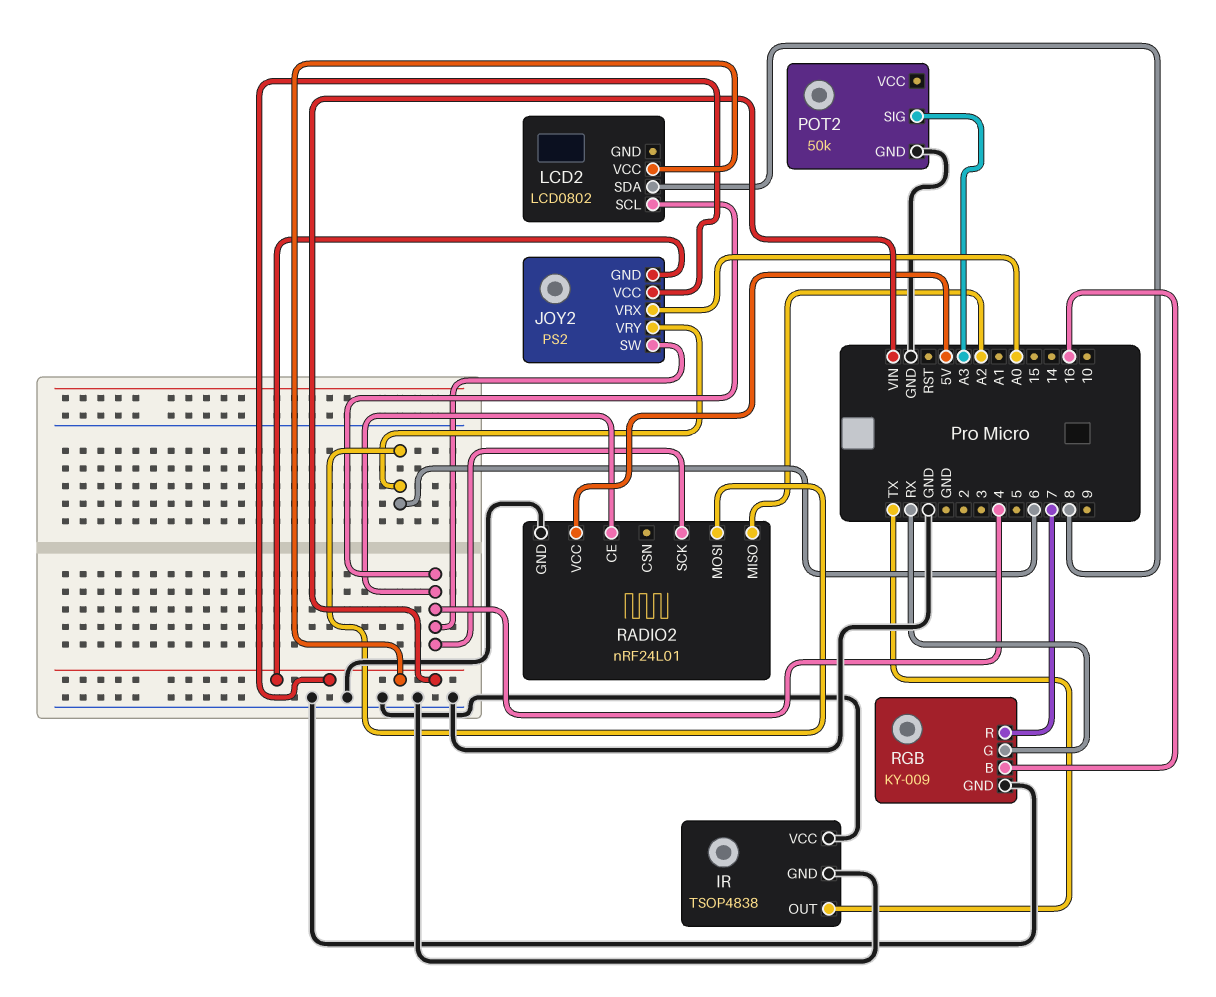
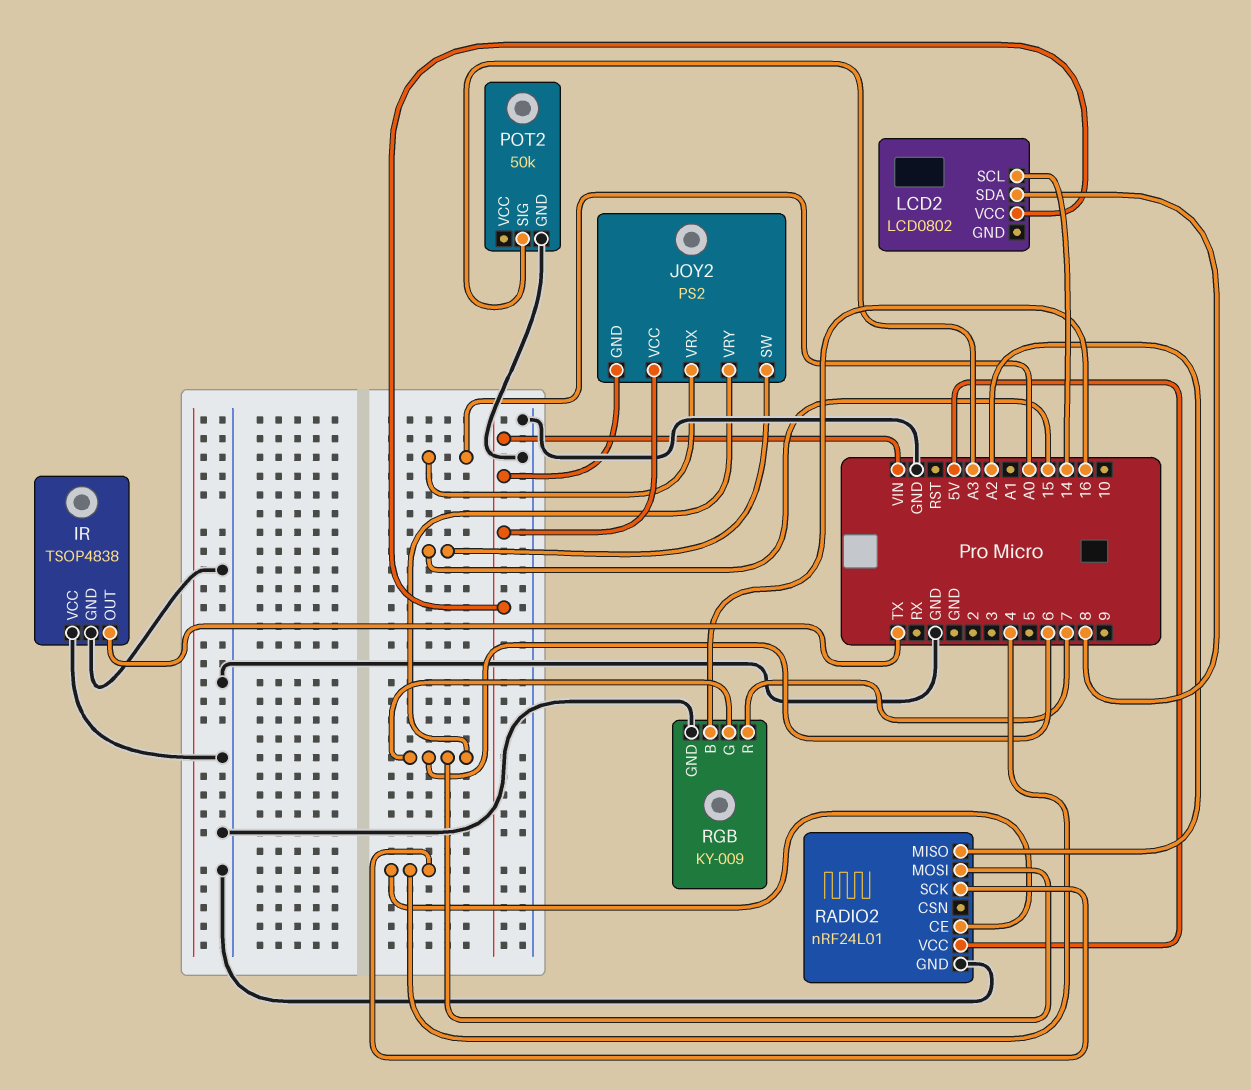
JOY2 pin SW: 4 -> 15
LCD2 pin SCL: 4 -> 14
RGB pin G: RX -> 6

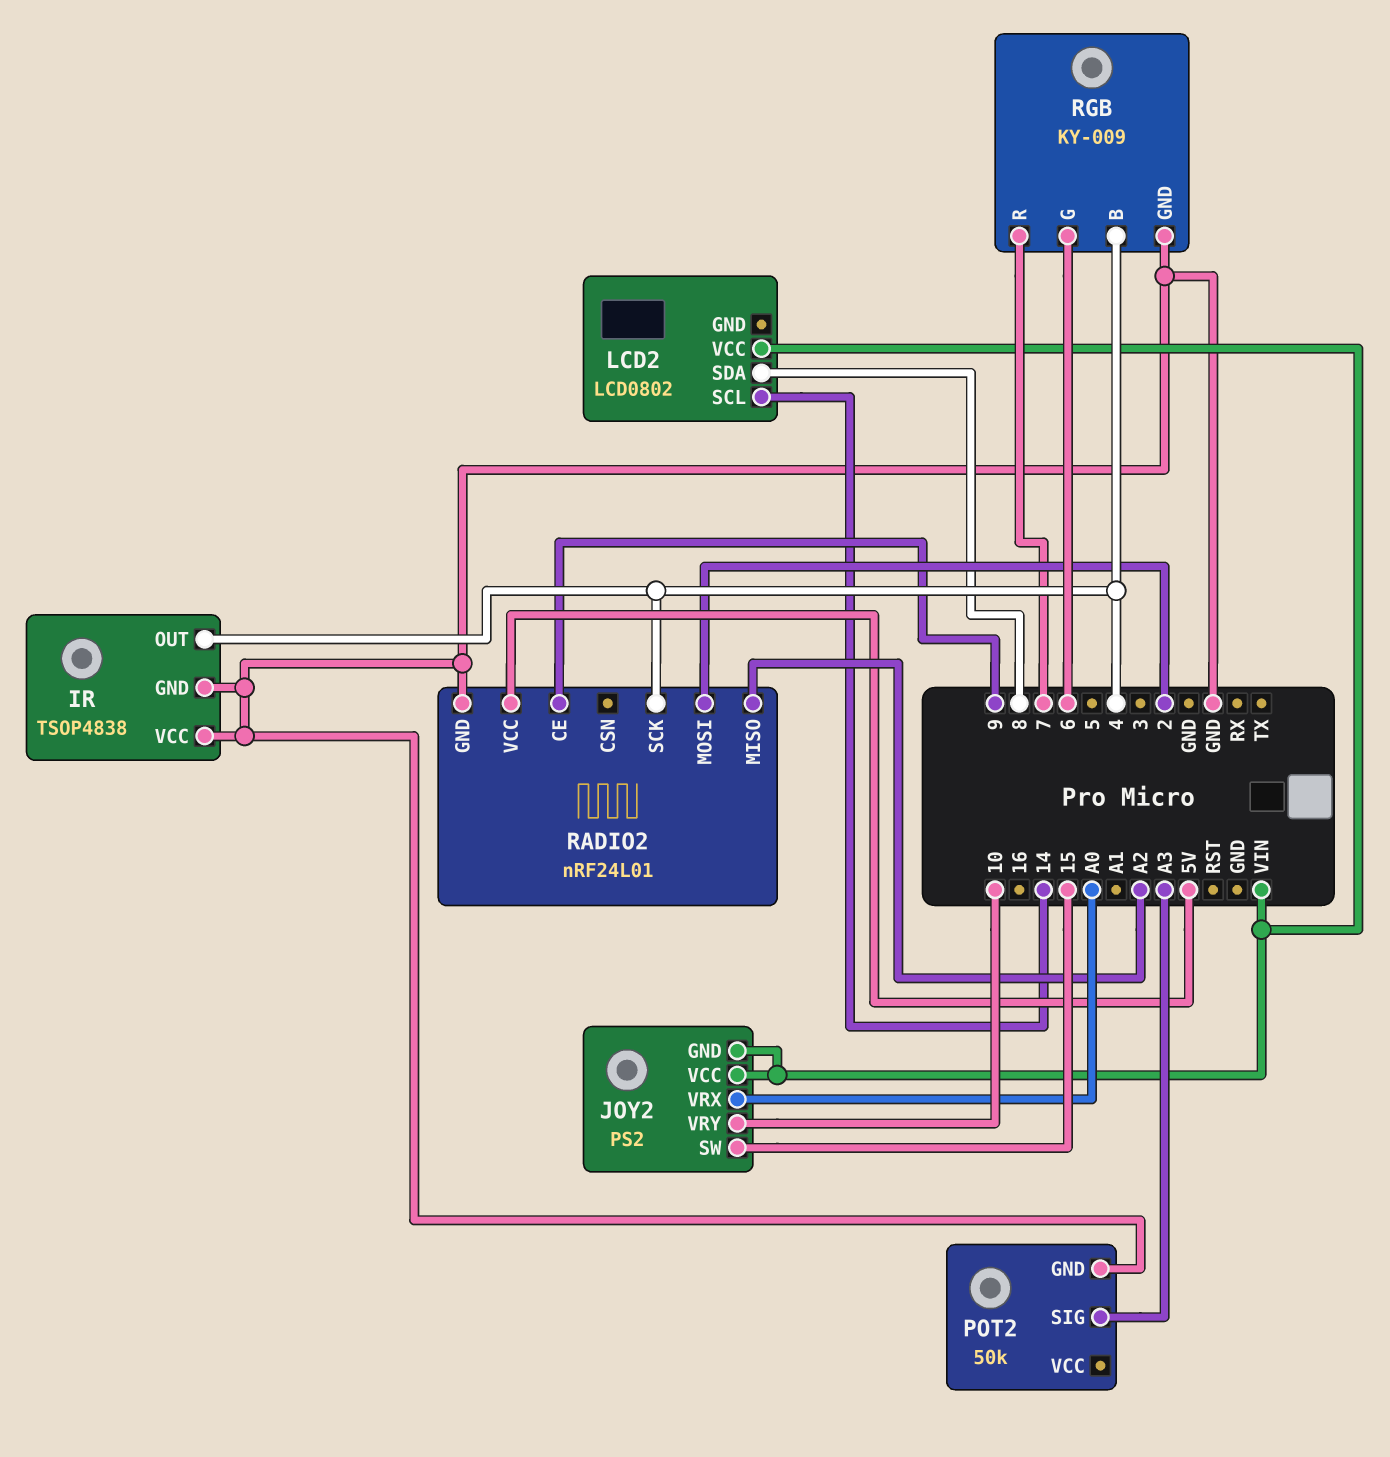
IR pin OUT: TX -> 4
JOY2 pin VRY: 6 -> 10
RADIO2 pin CE: 4 -> 9
RADIO2 pin MOSI: 6 -> 2
RGB pin B: 16 -> 4

